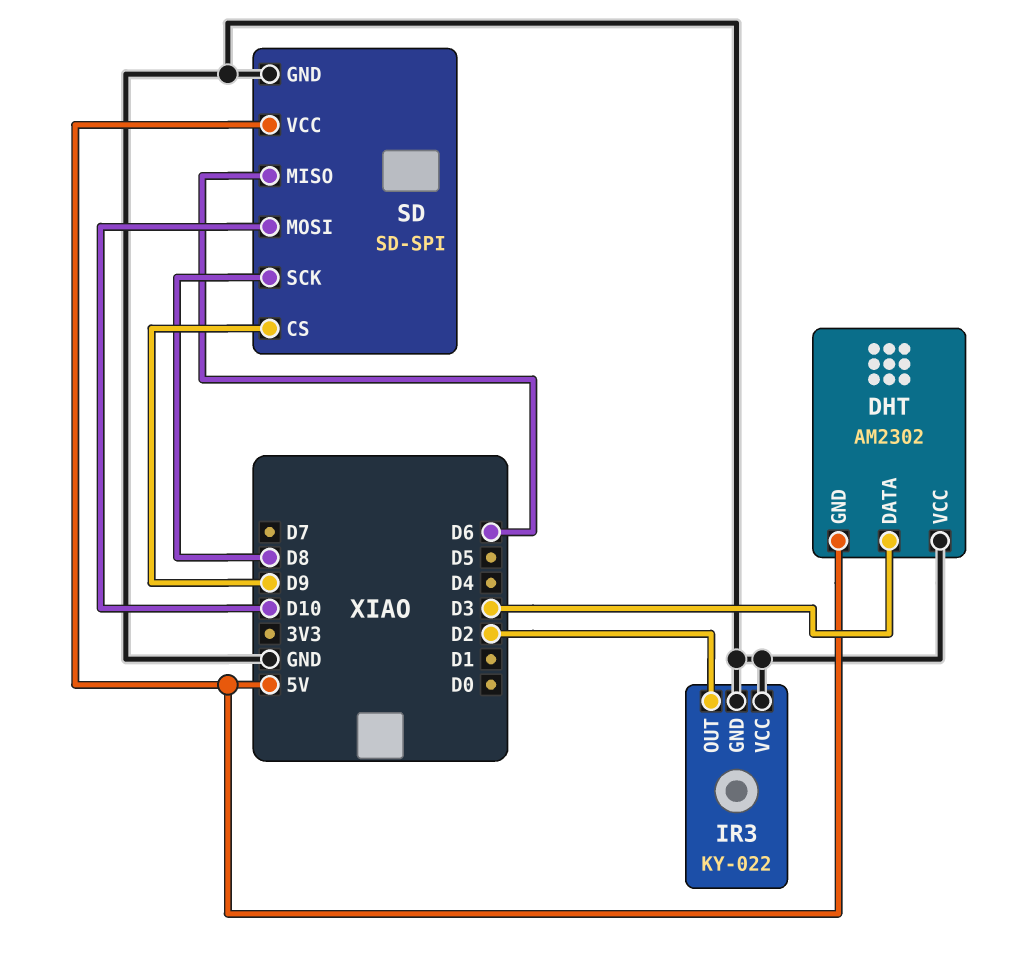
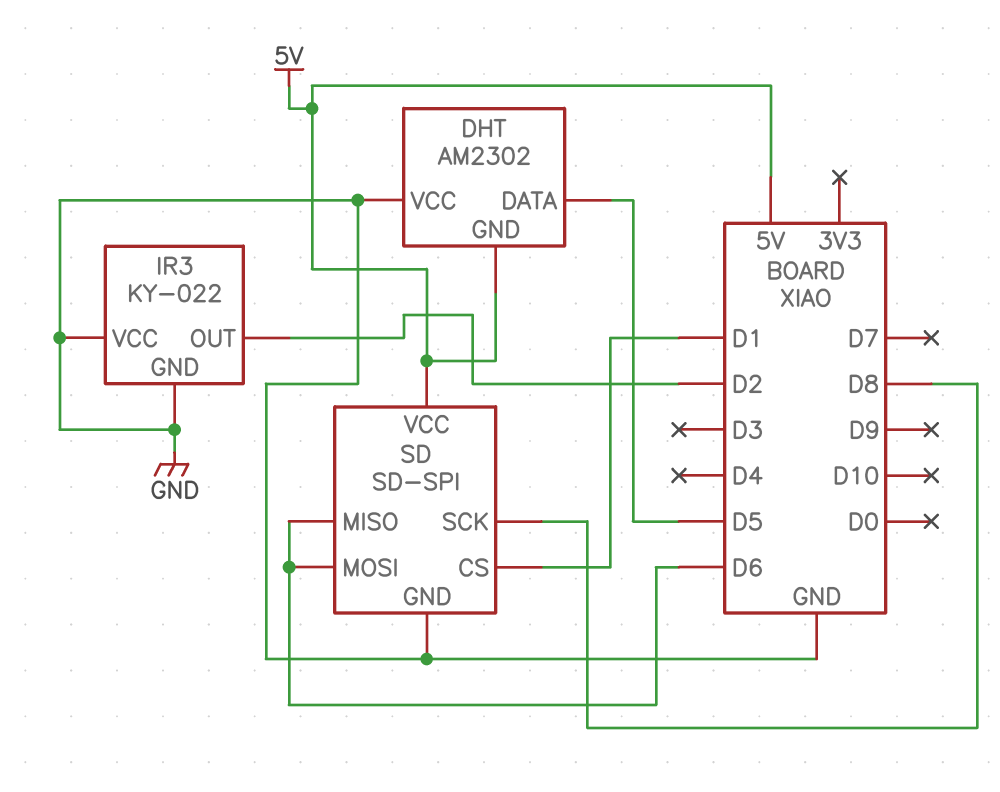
DHT pin DATA: D3 -> D5
SD pin CS: D9 -> D1
SD pin MOSI: D10 -> D6

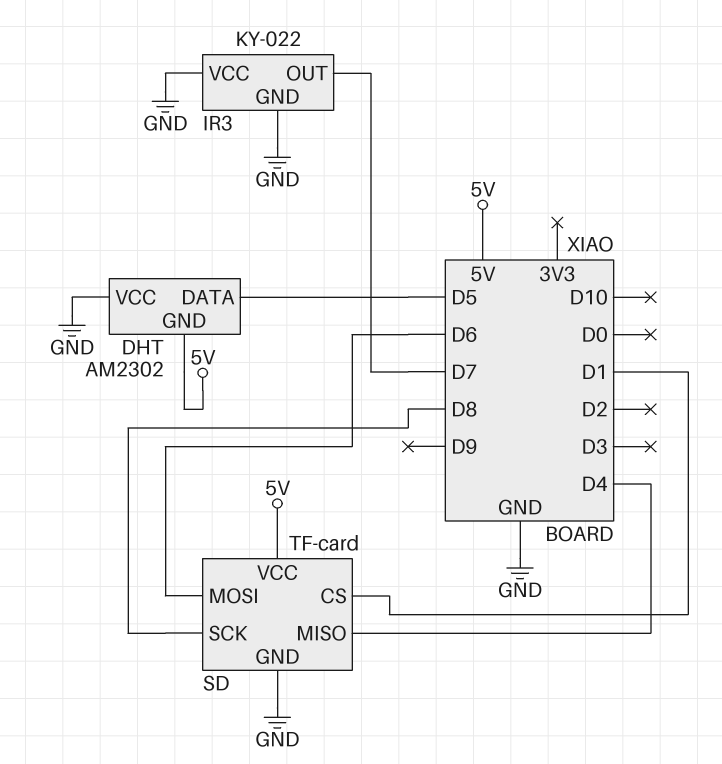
IR3 pin OUT: D2 -> D7
SD: SD-SPI -> TF-card
SD pin MISO: D6 -> D4

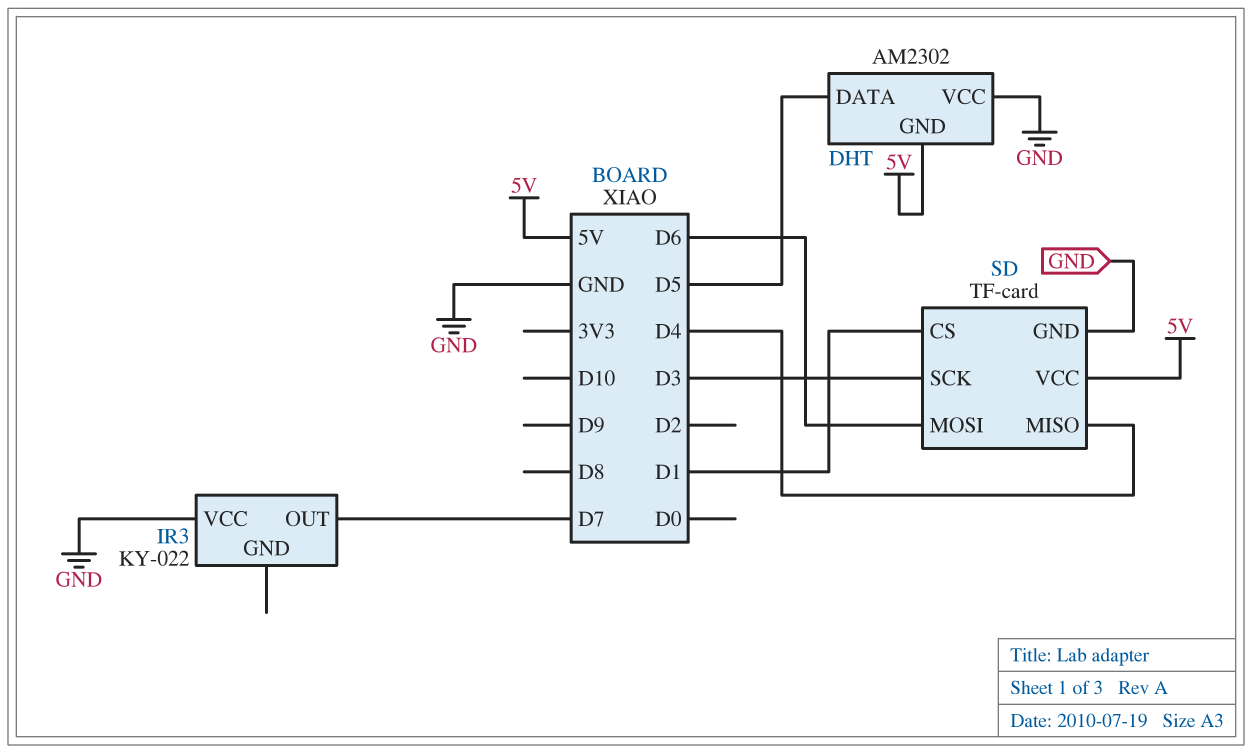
IR3 pin GND: GND -> none
SD pin SCK: D8 -> D3

